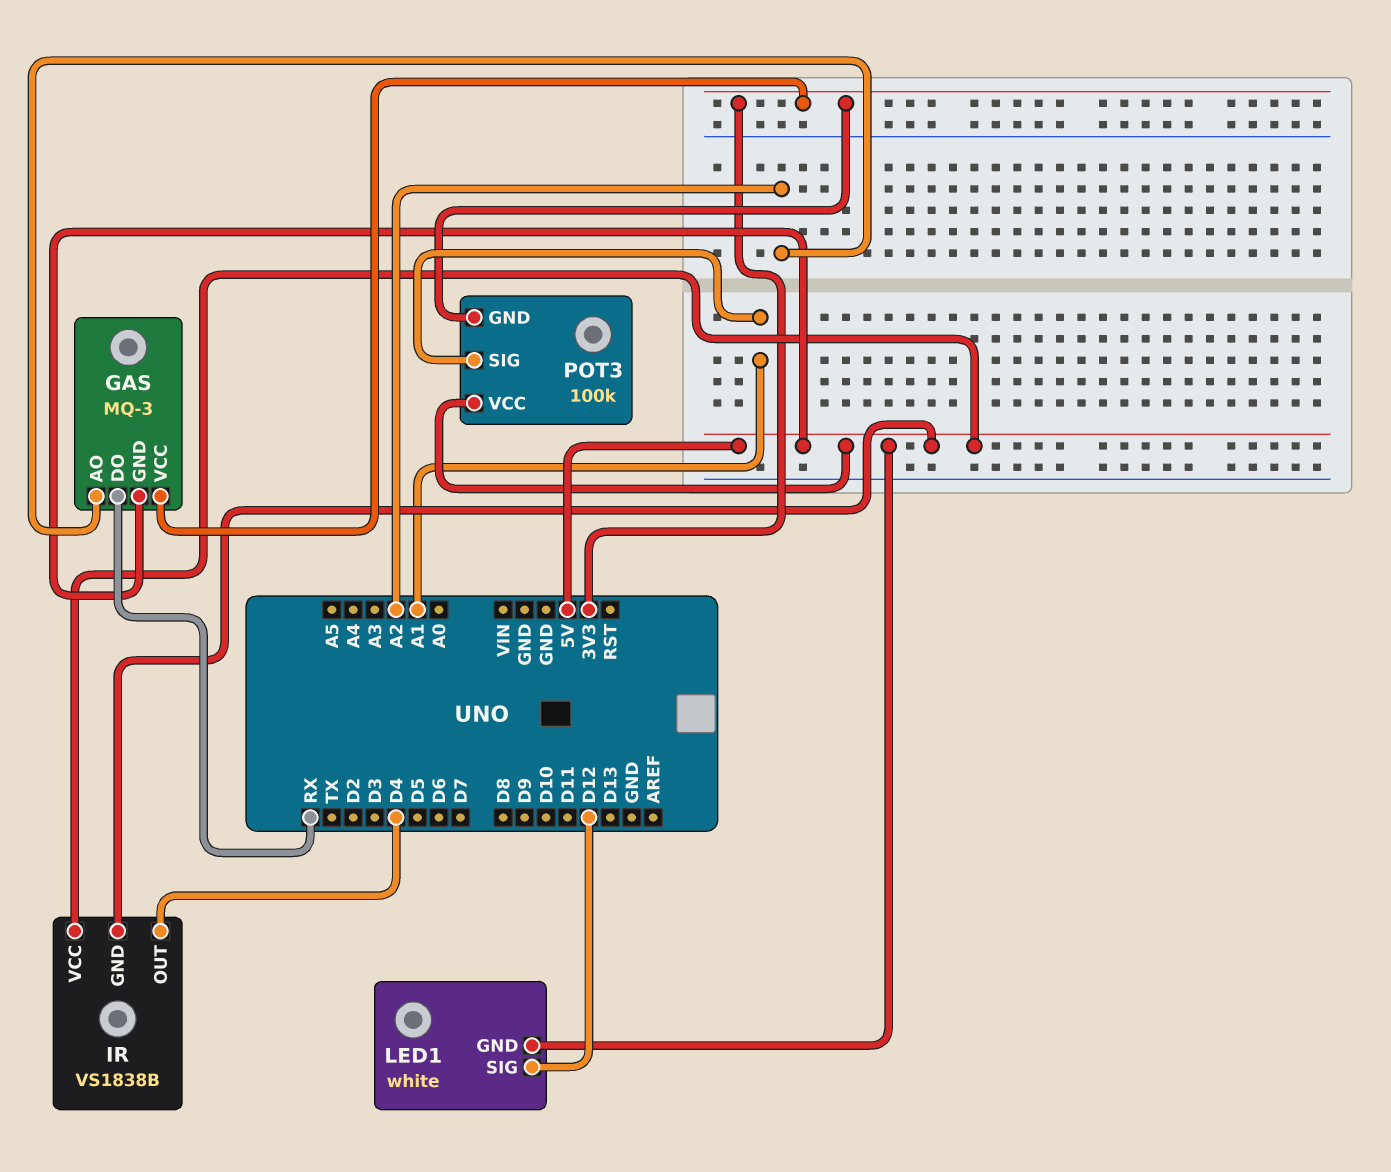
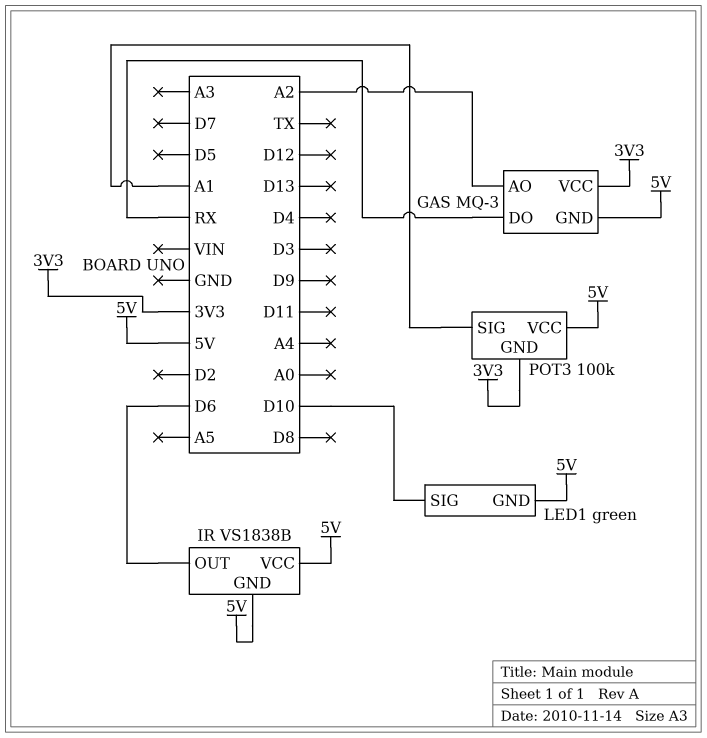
IR pin OUT: D4 -> D6
LED1: white -> green
LED1 pin SIG: D12 -> D10

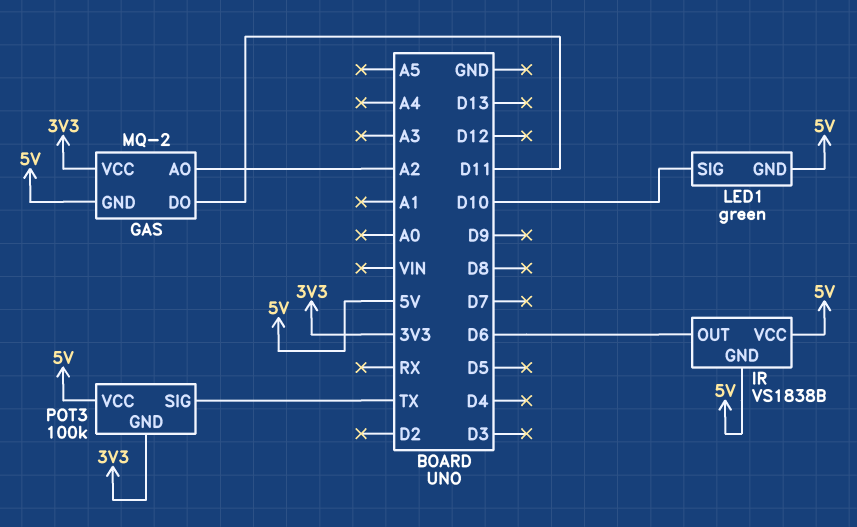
GAS: MQ-3 -> MQ-2
GAS pin DO: RX -> D11
POT3 pin SIG: A1 -> TX

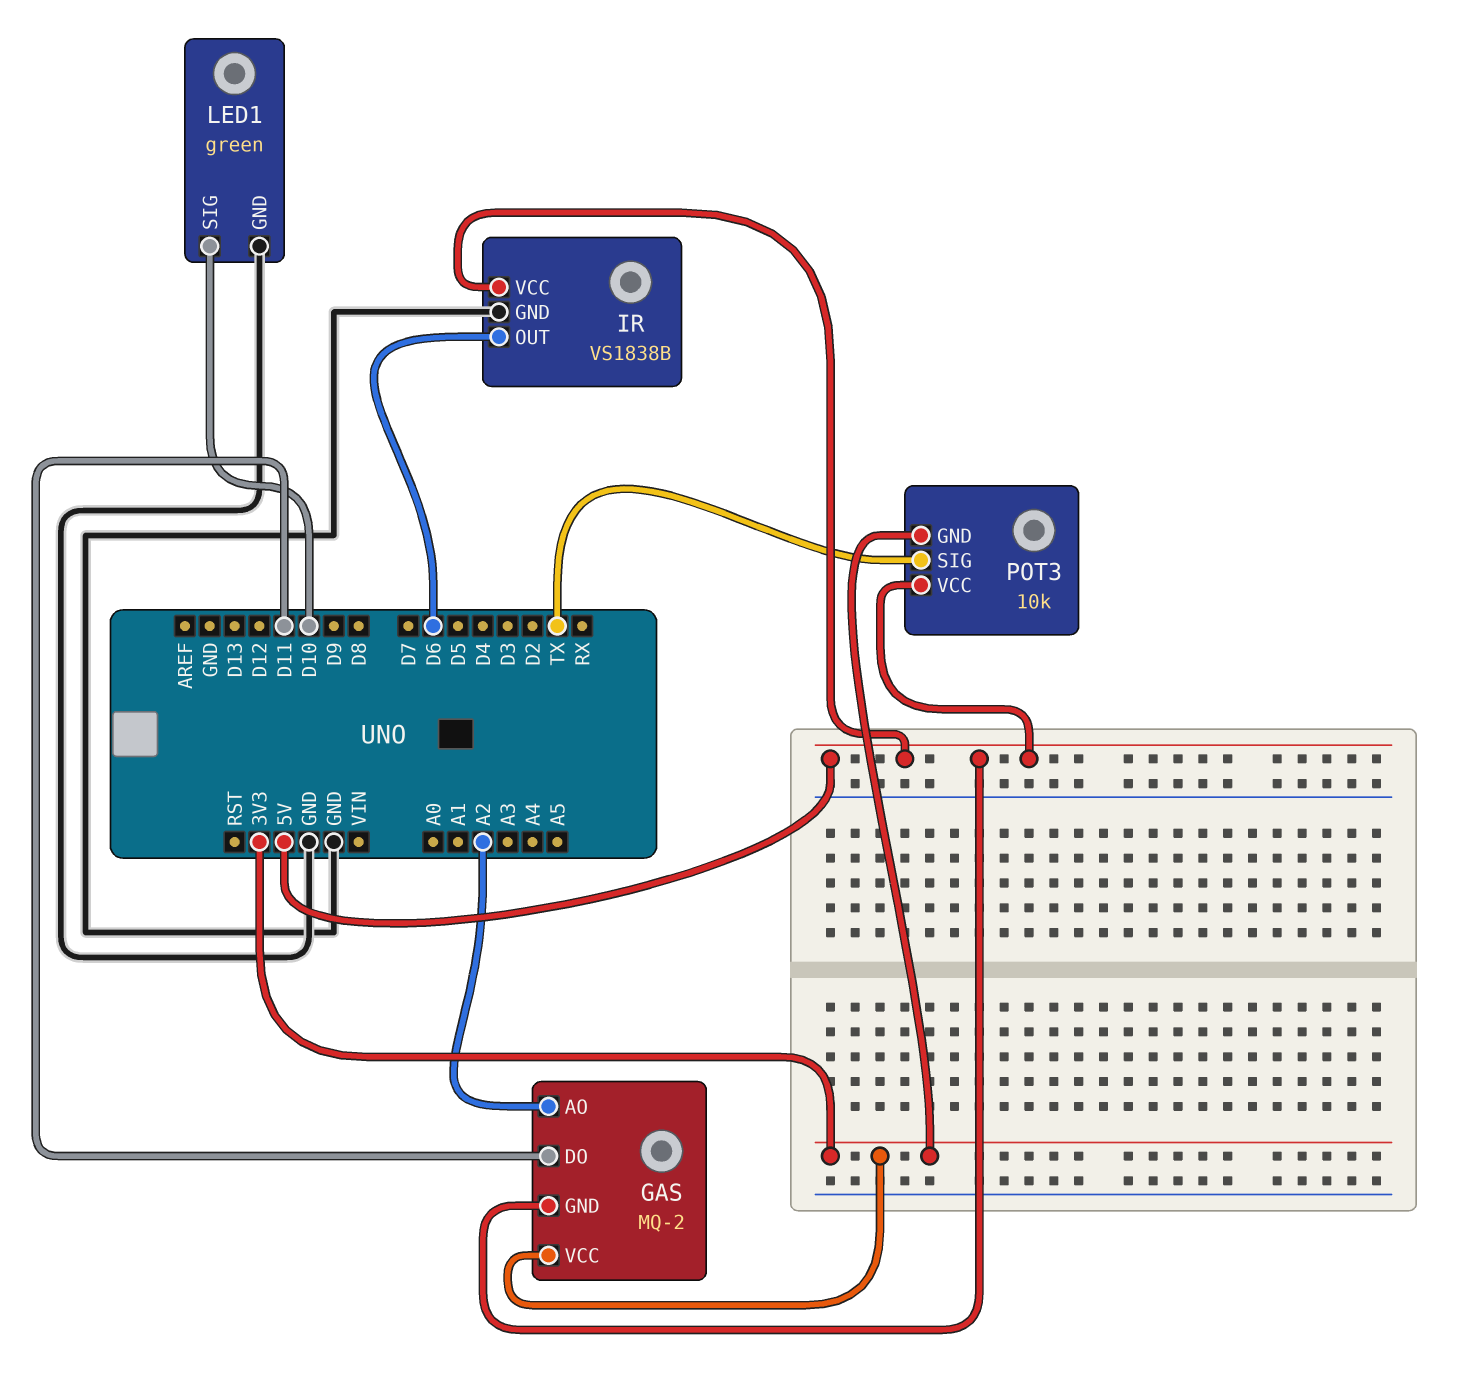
IR pin GND: 5V -> GND
LED1 pin GND: 5V -> GND
POT3: 100k -> 10k

